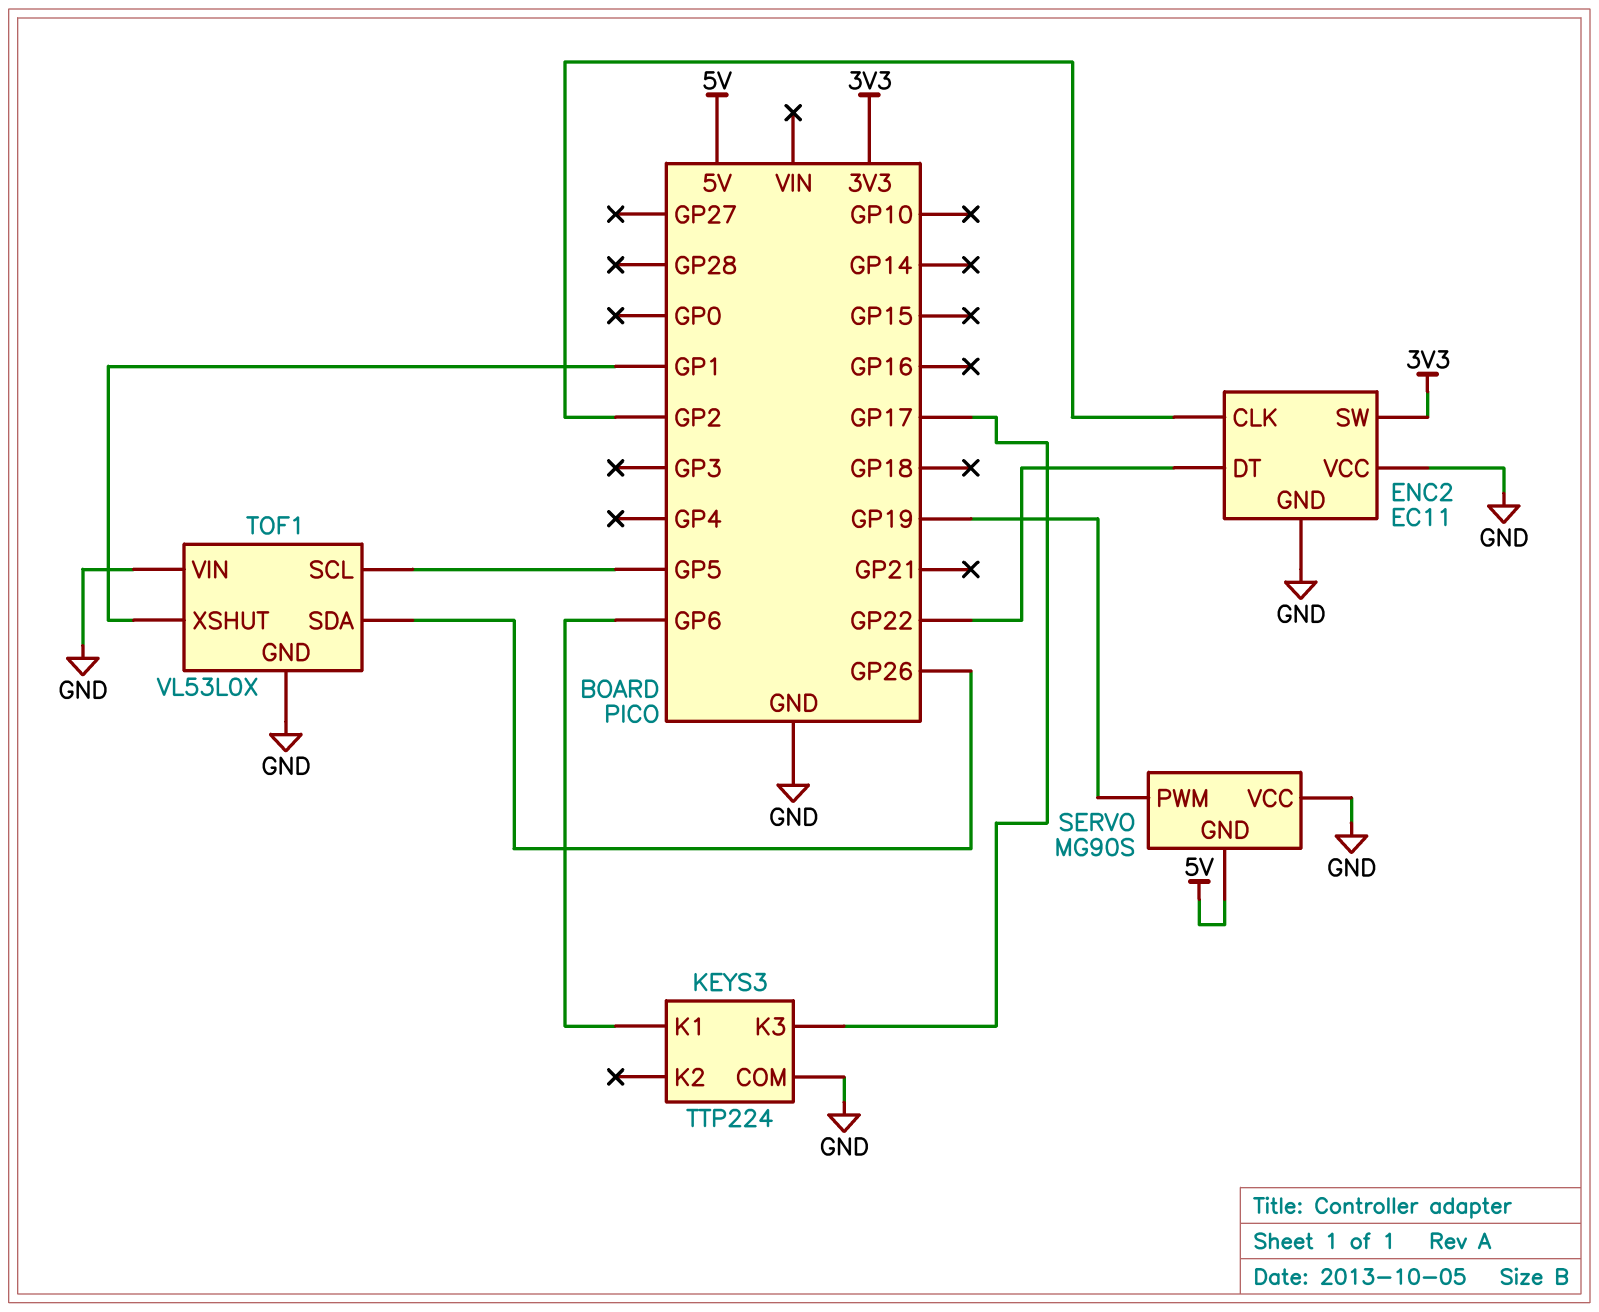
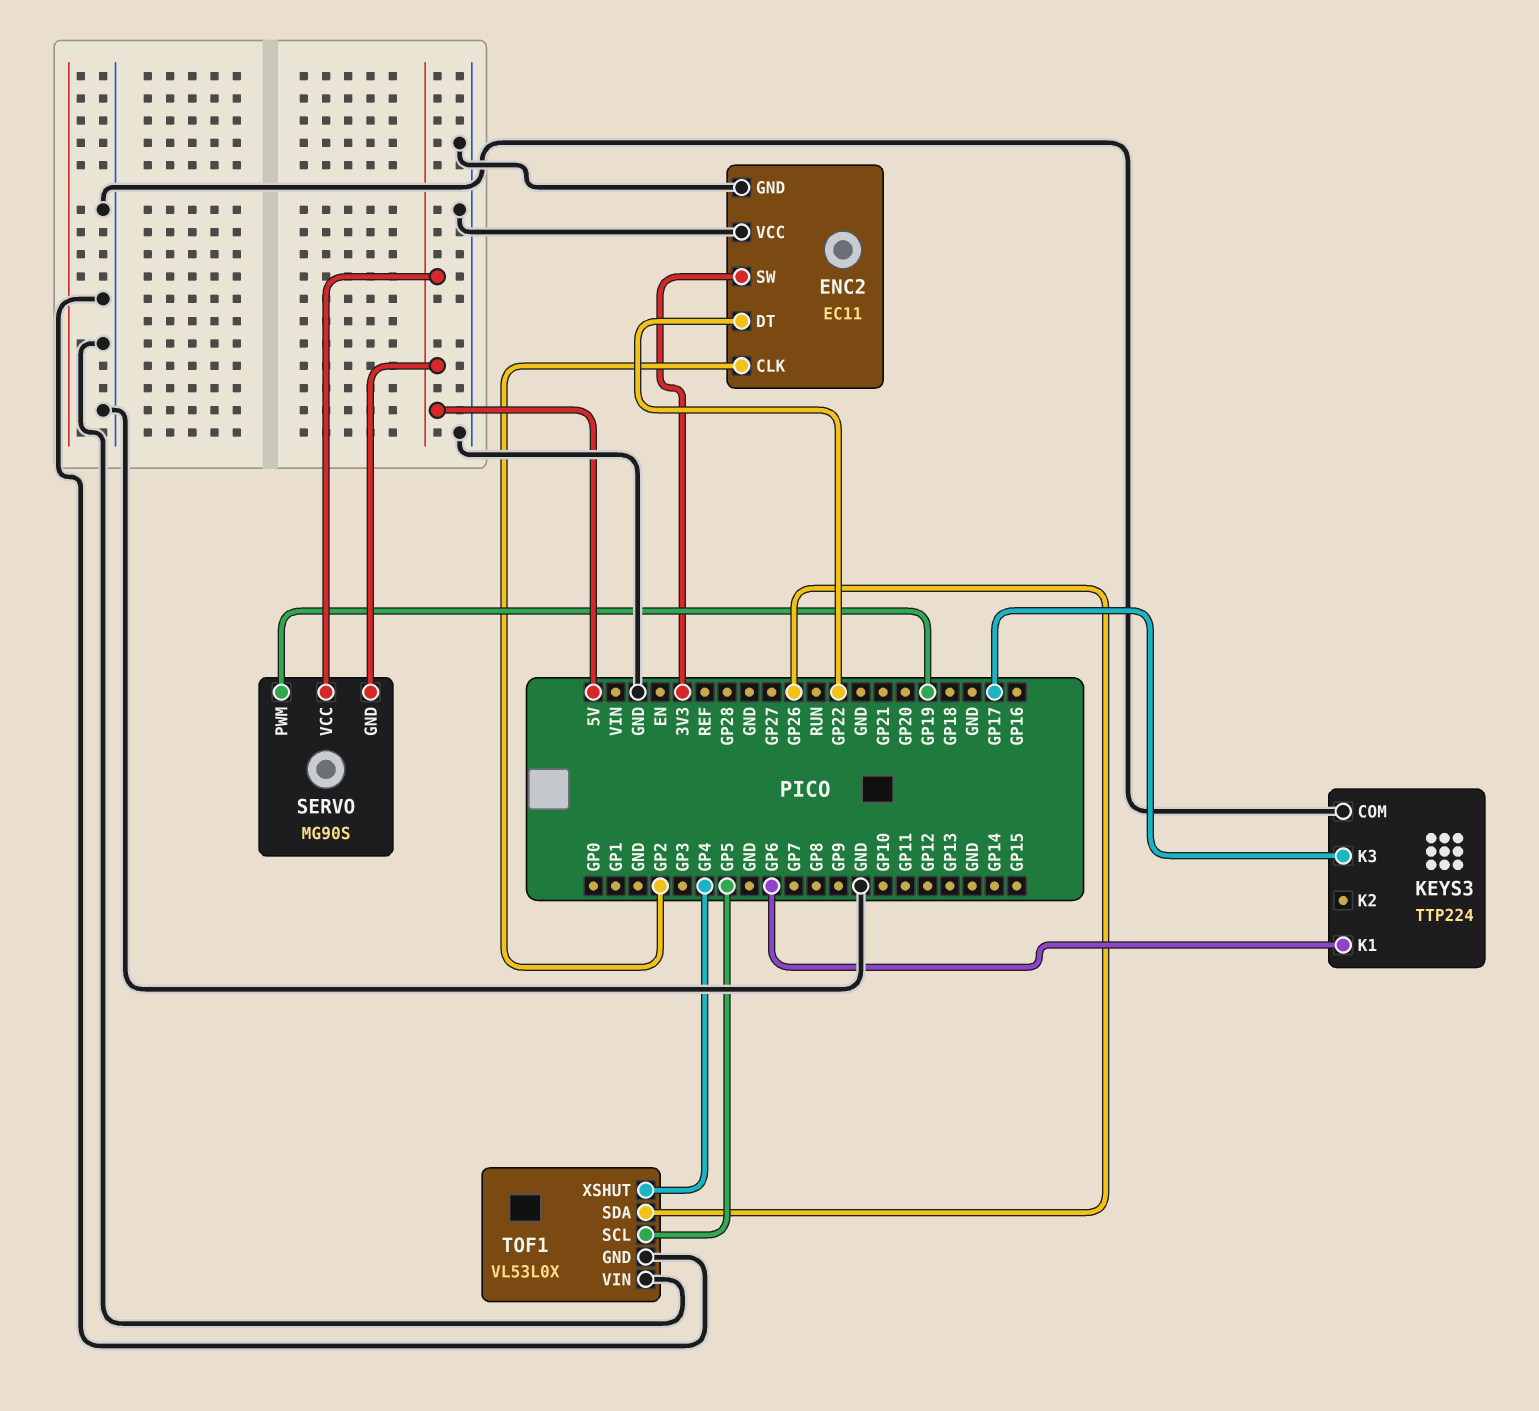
SERVO pin VCC: GND -> 5V
TOF1 pin XSHUT: GP1 -> GP4

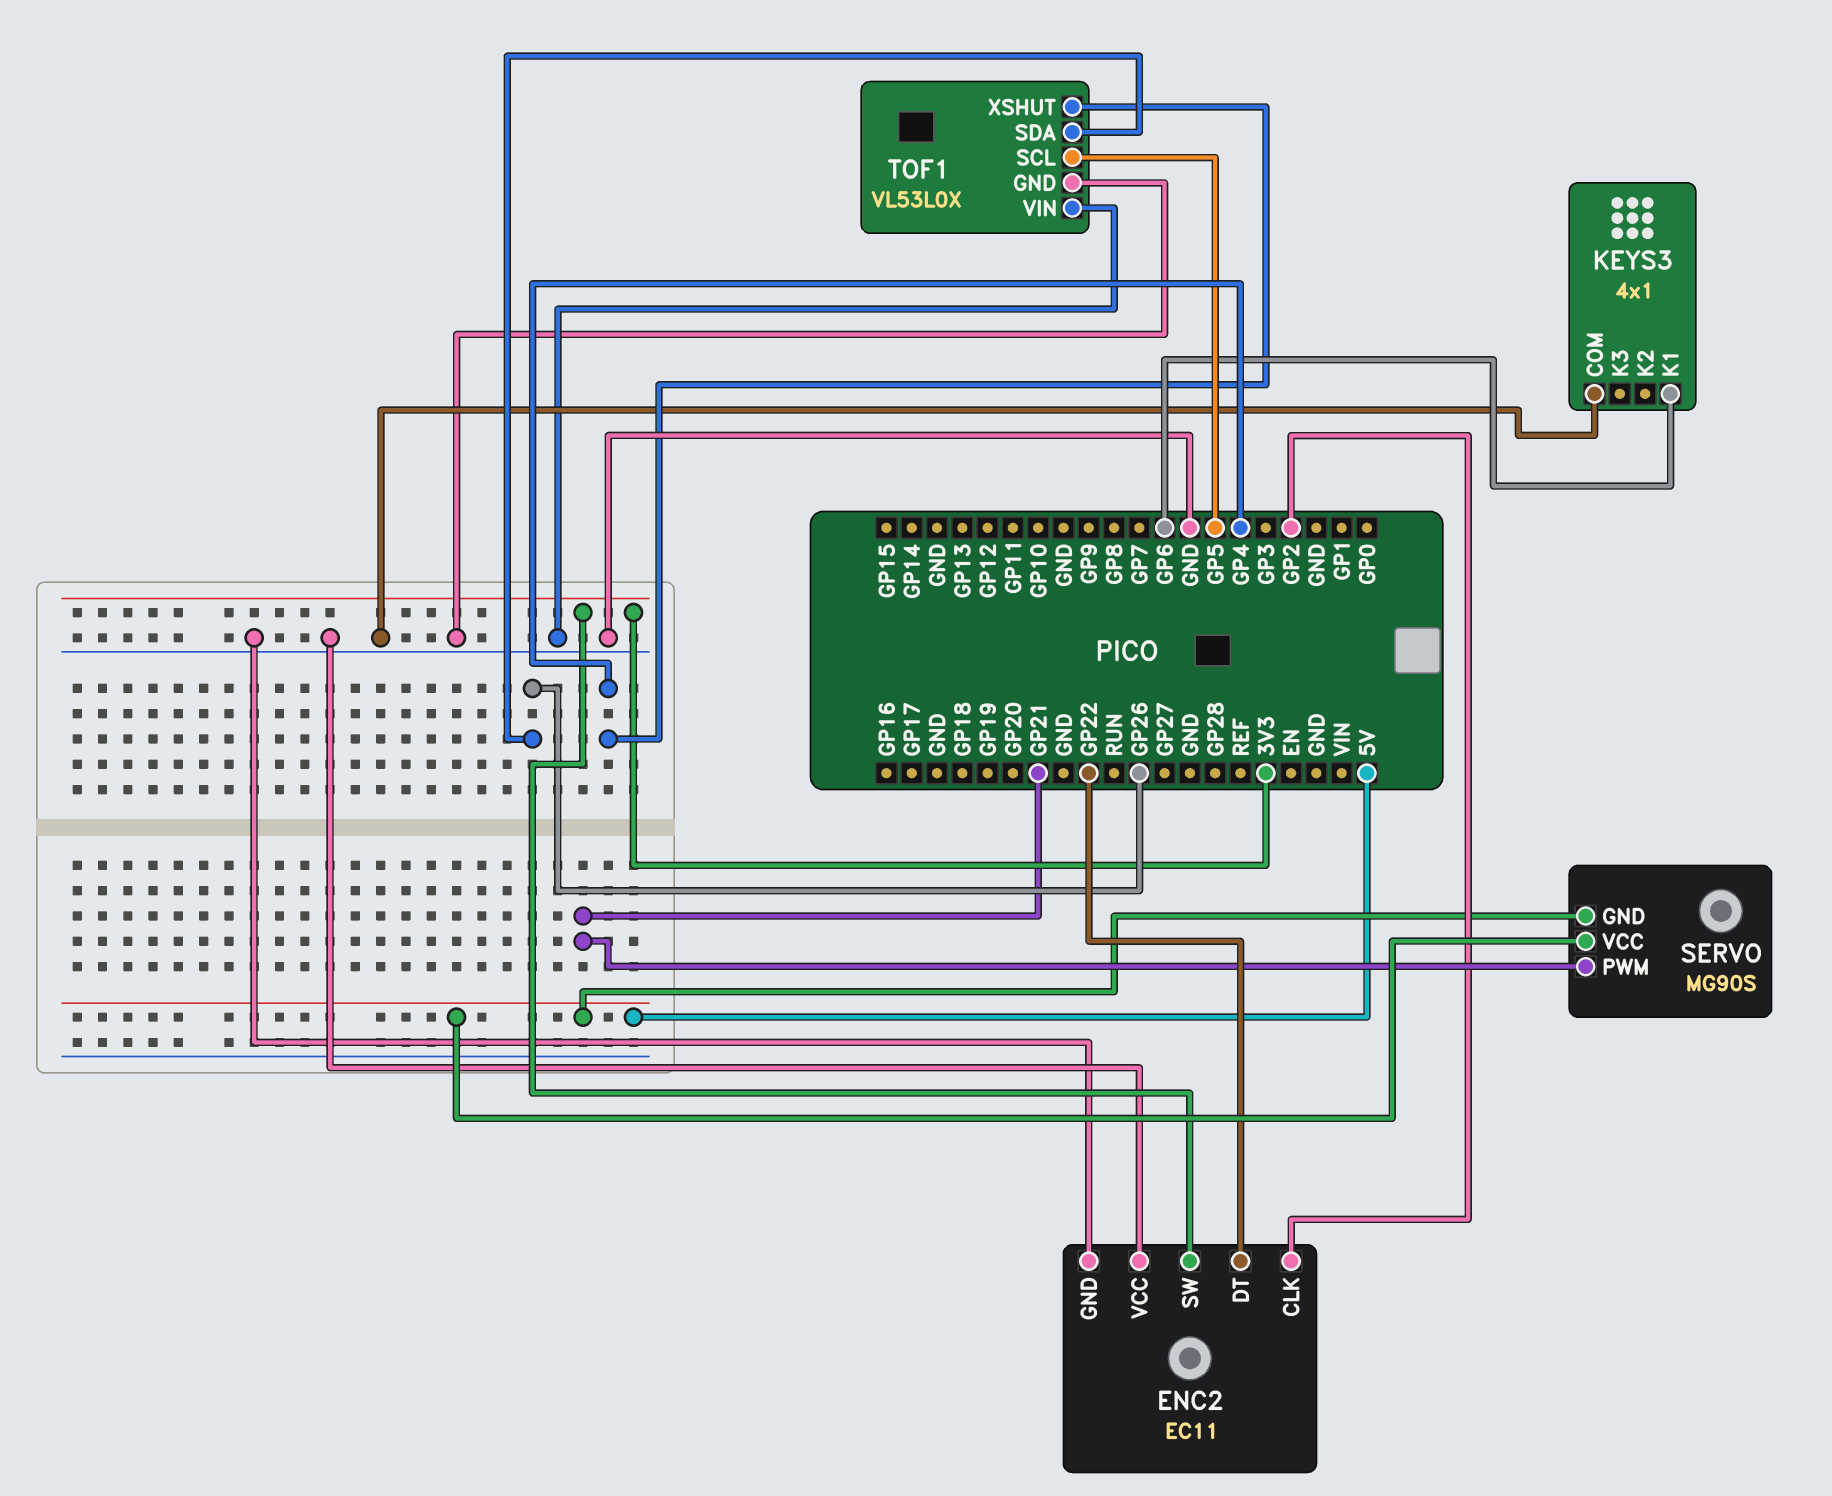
KEYS3: TTP224 -> 4x1
KEYS3 pin K3: GP17 -> none
SERVO pin PWM: GP19 -> GP21

